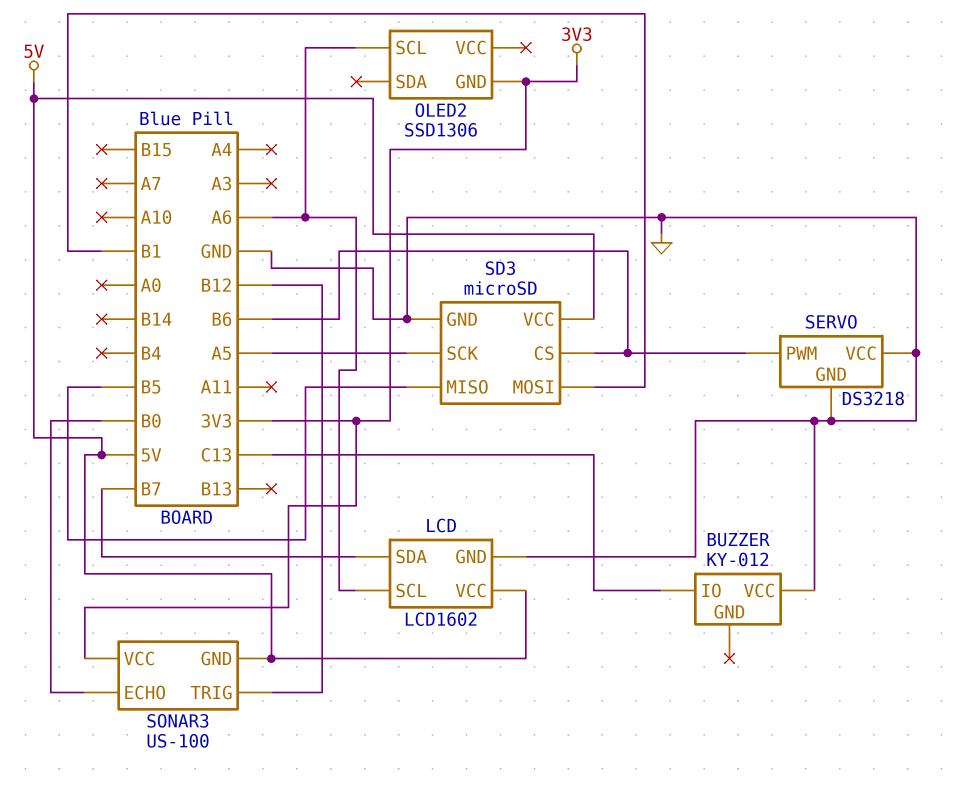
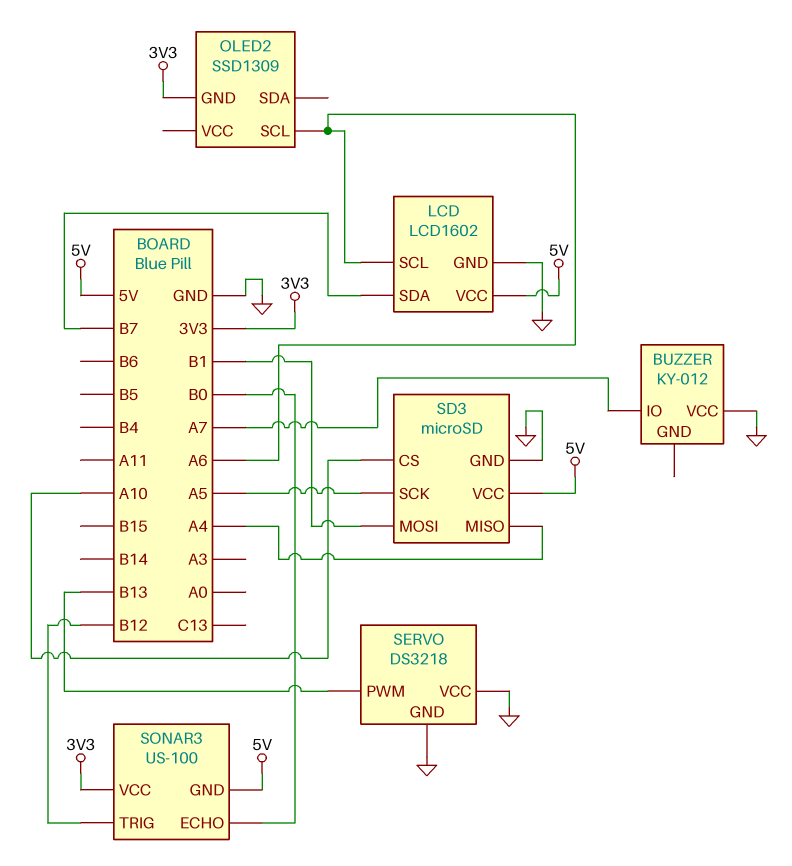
BUZZER pin IO: C13 -> A7
OLED2: SSD1306 -> SSD1309
SD3 pin CS: B6 -> A10
SD3 pin MISO: B5 -> A4
SERVO pin PWM: B6 -> B13

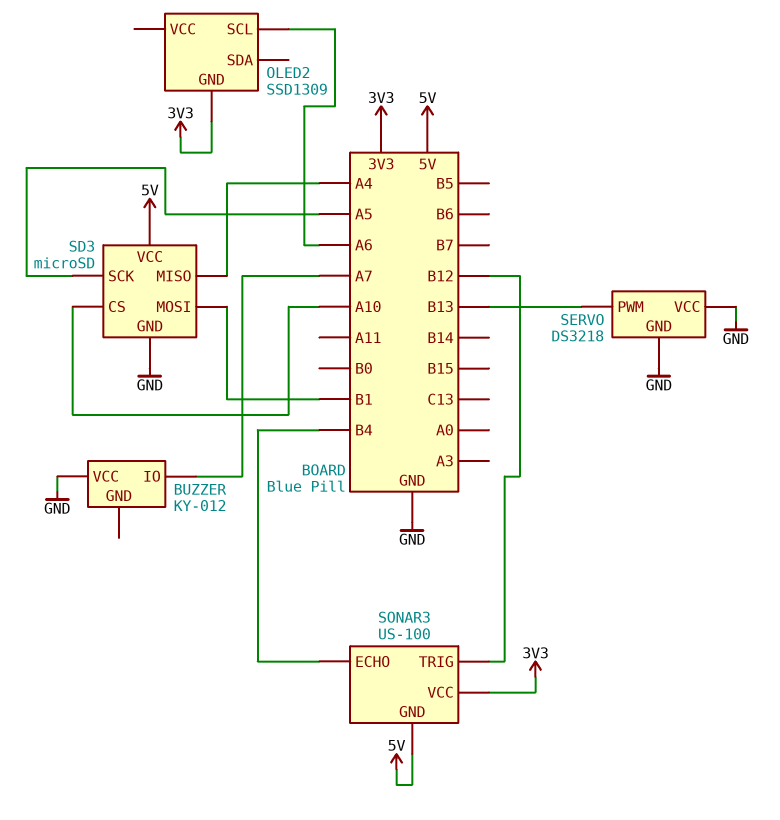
LCD: LCD1602 -> none
LCD pin GND: GND -> none
LCD pin SCL: A6 -> none
LCD pin SDA: B7 -> none
LCD pin VCC: 5V -> none
SONAR3 pin ECHO: B0 -> B4

